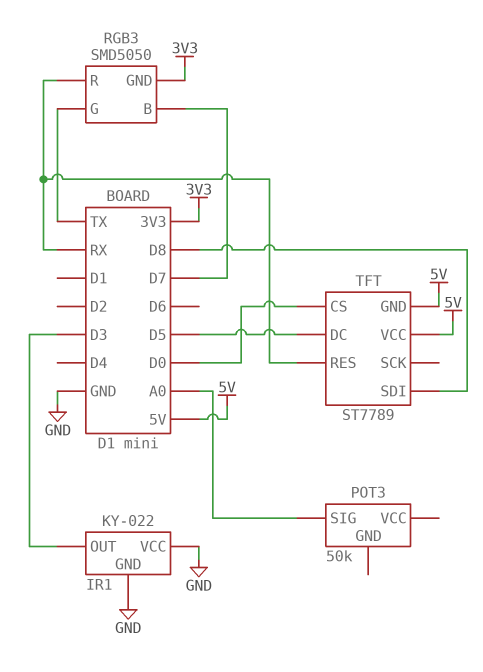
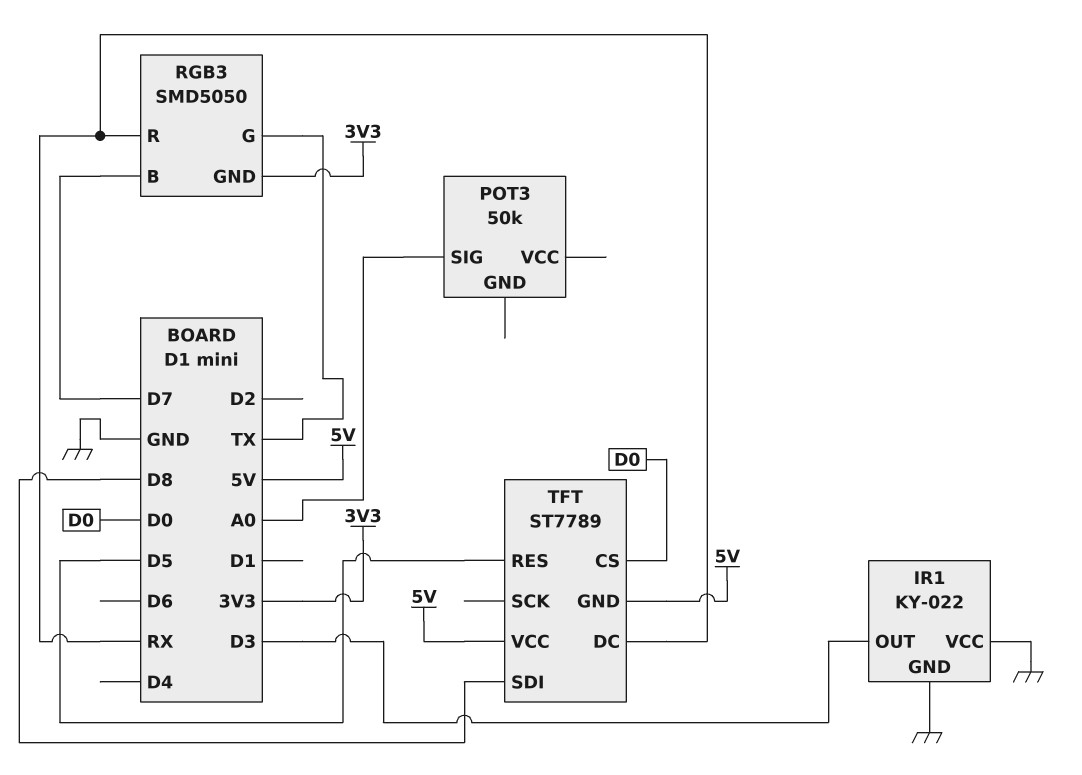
TFT pin DC: D5 -> RX
TFT pin RES: RX -> D5

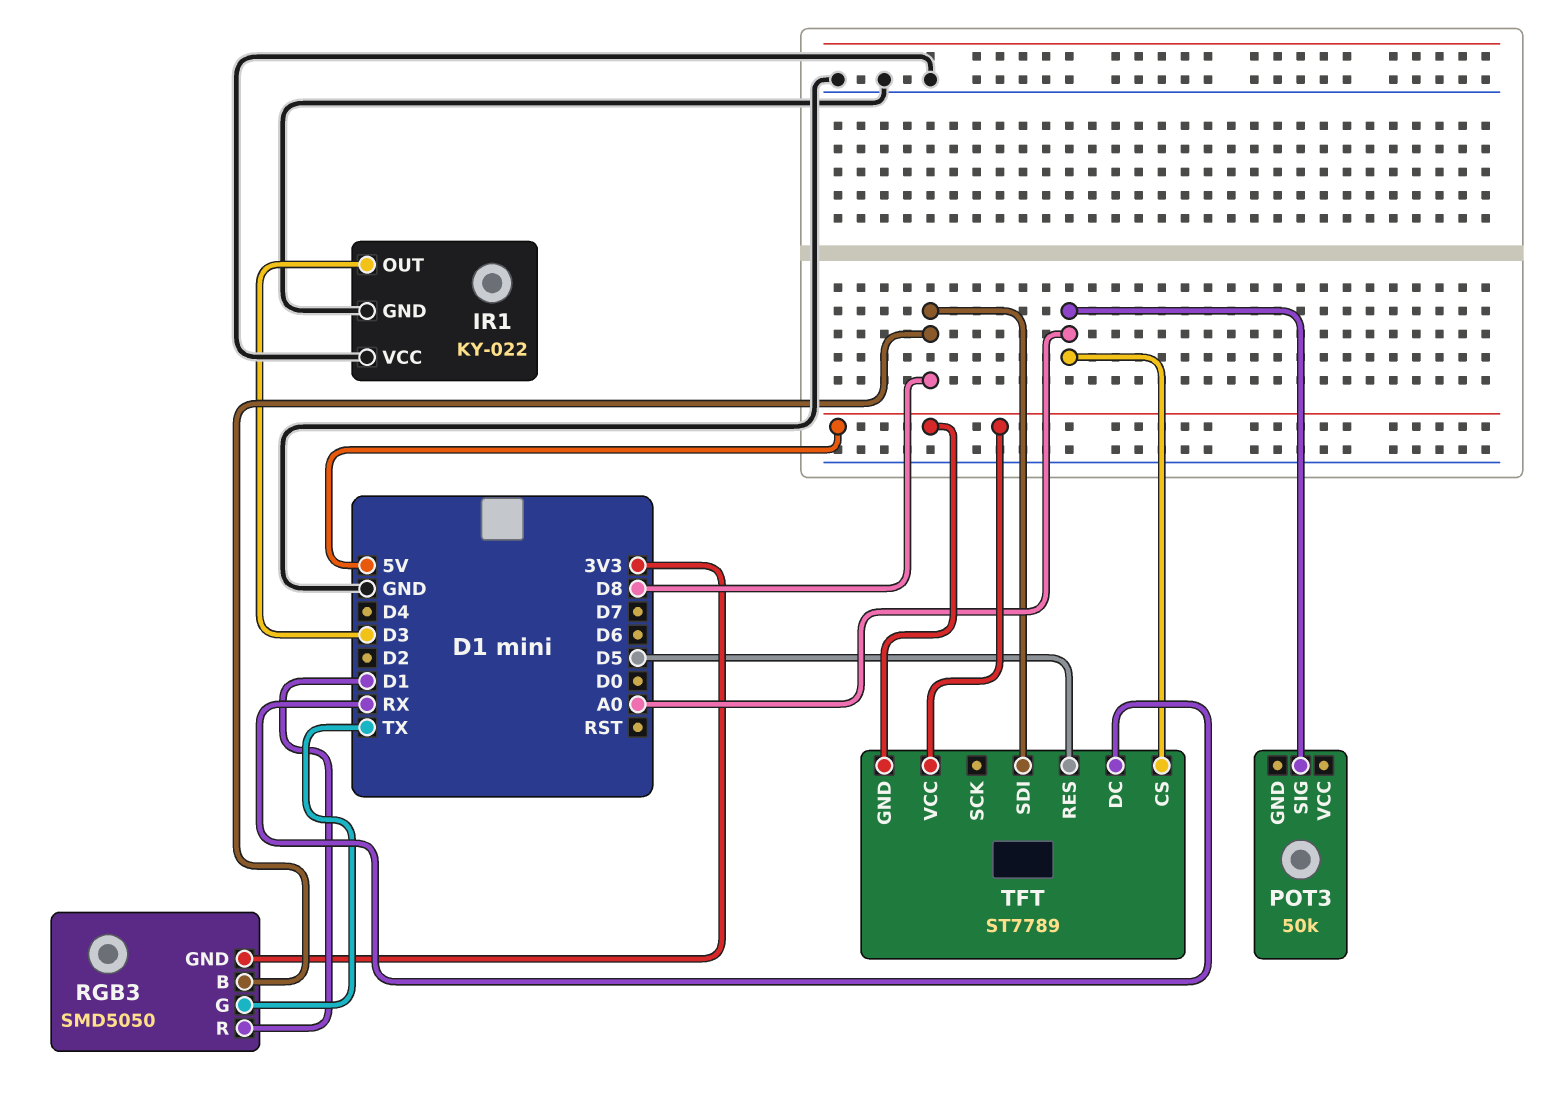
RGB3 pin B: D7 -> D8
RGB3 pin R: RX -> D1
TFT pin CS: D0 -> A0

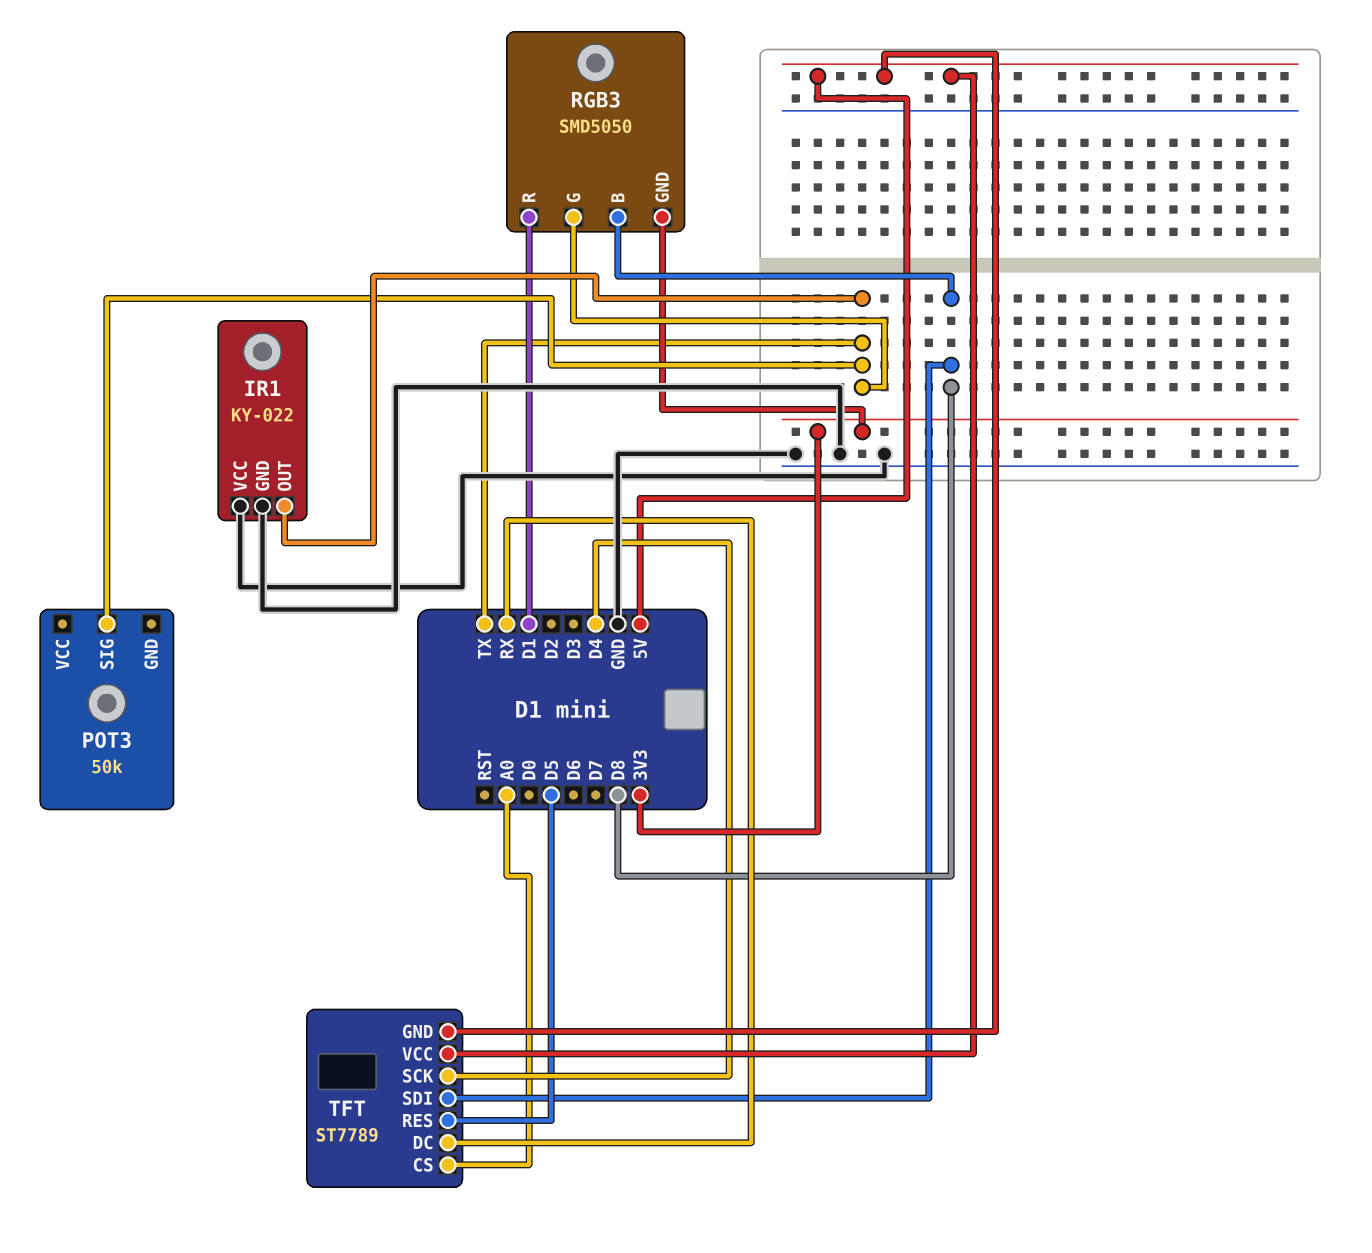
IR1 pin OUT: D3 -> TX
POT3 pin SIG: A0 -> TX
TFT pin SCK: none -> D4

